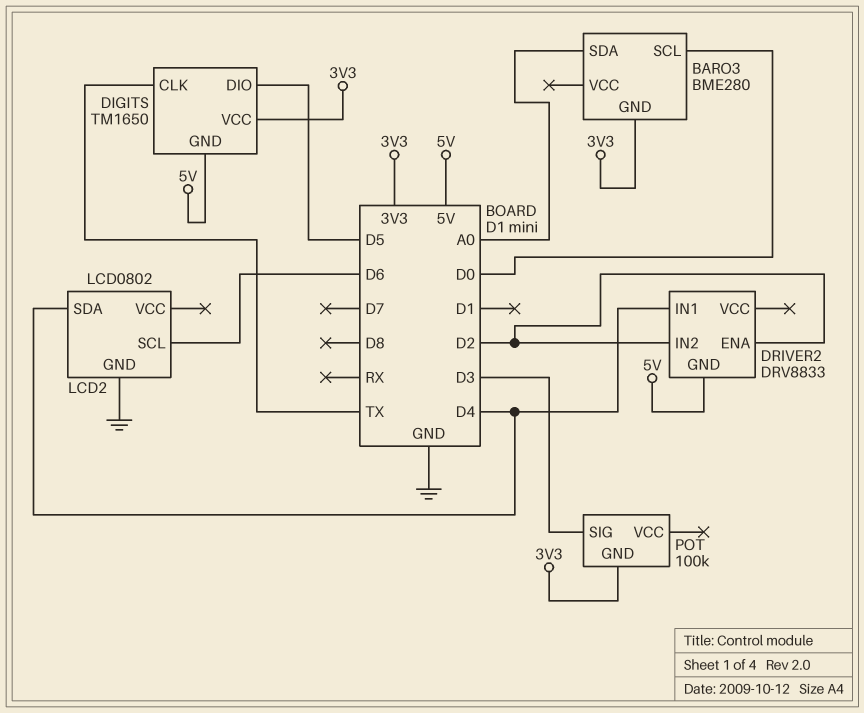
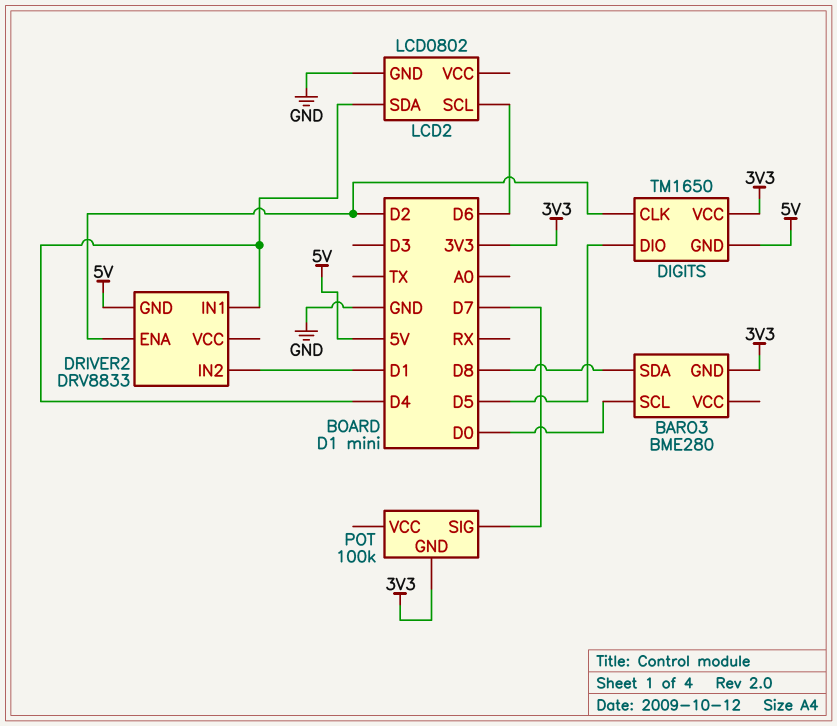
BARO3 pin SDA: A0 -> D8
DIGITS pin CLK: TX -> D2
DRIVER2 pin IN2: D2 -> D1
POT pin SIG: D3 -> D7

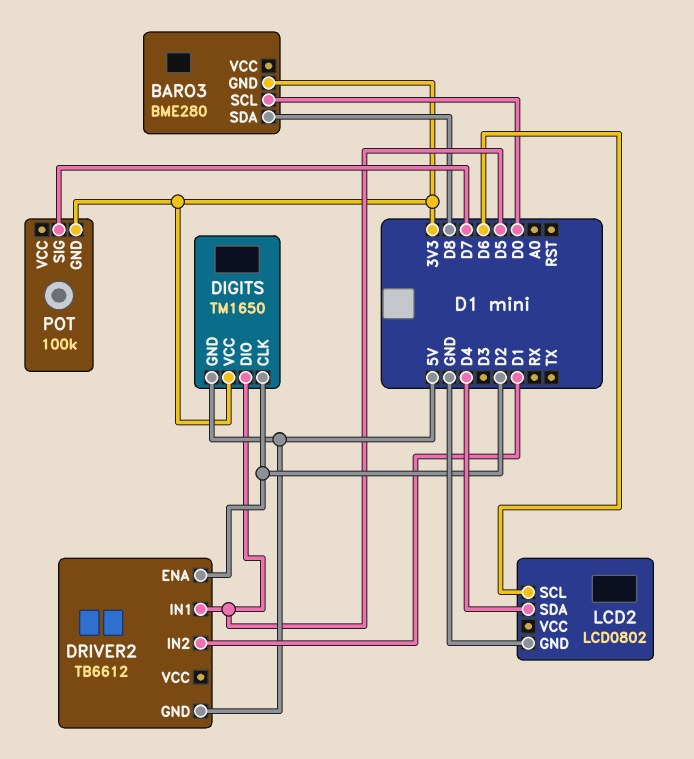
DRIVER2: DRV8833 -> TB6612
DRIVER2 pin IN1: D4 -> D5

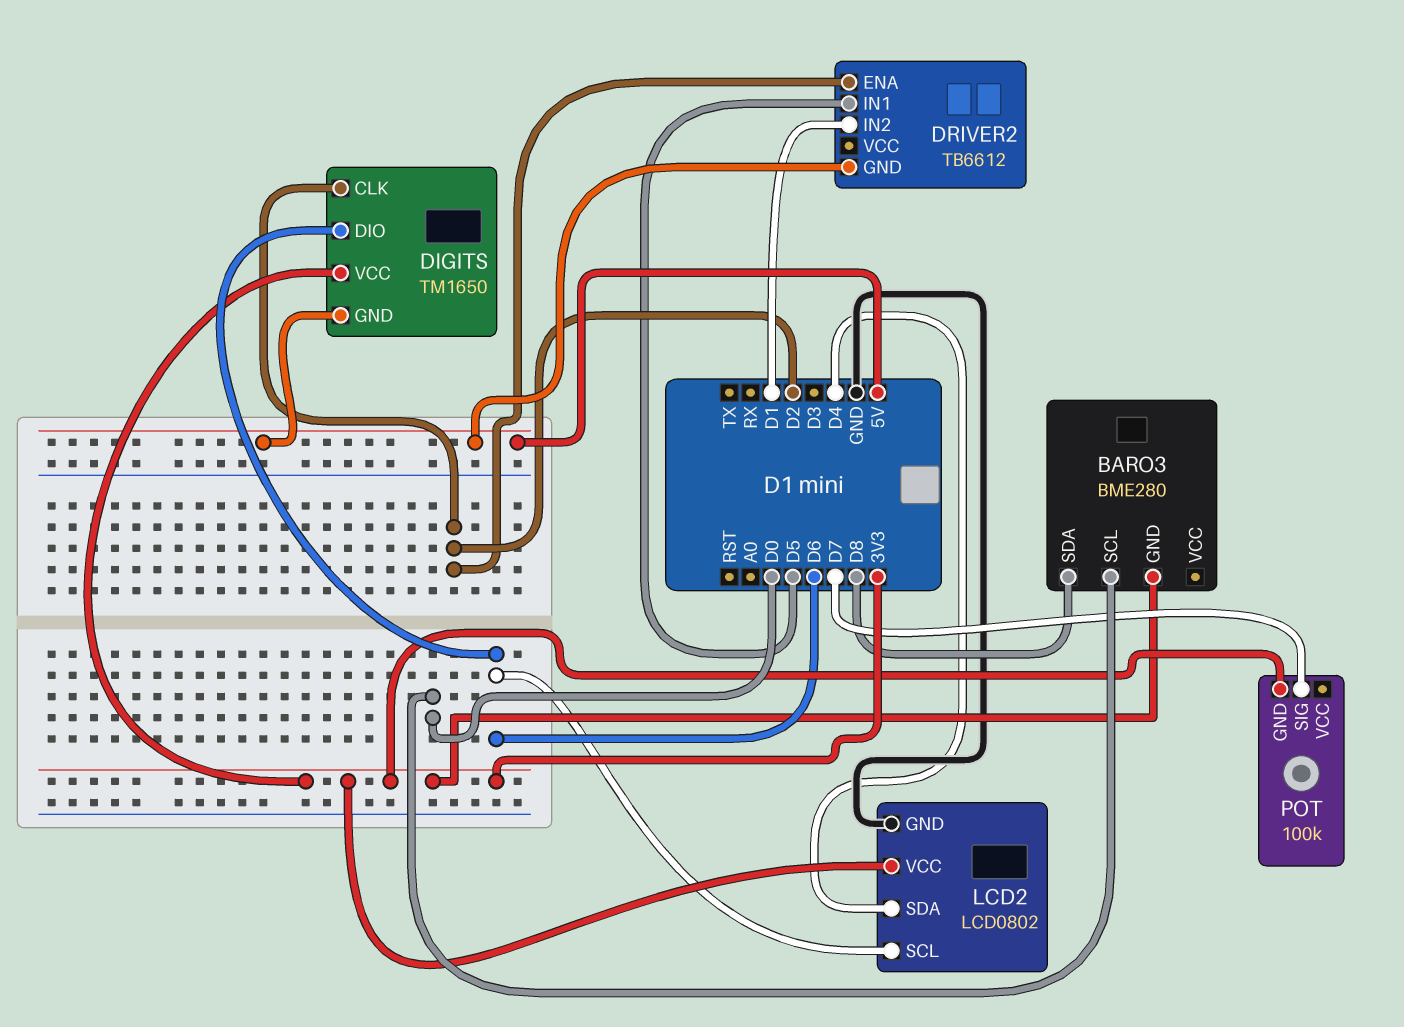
DIGITS pin DIO: D5 -> D6
LCD2 pin VCC: none -> 3V3

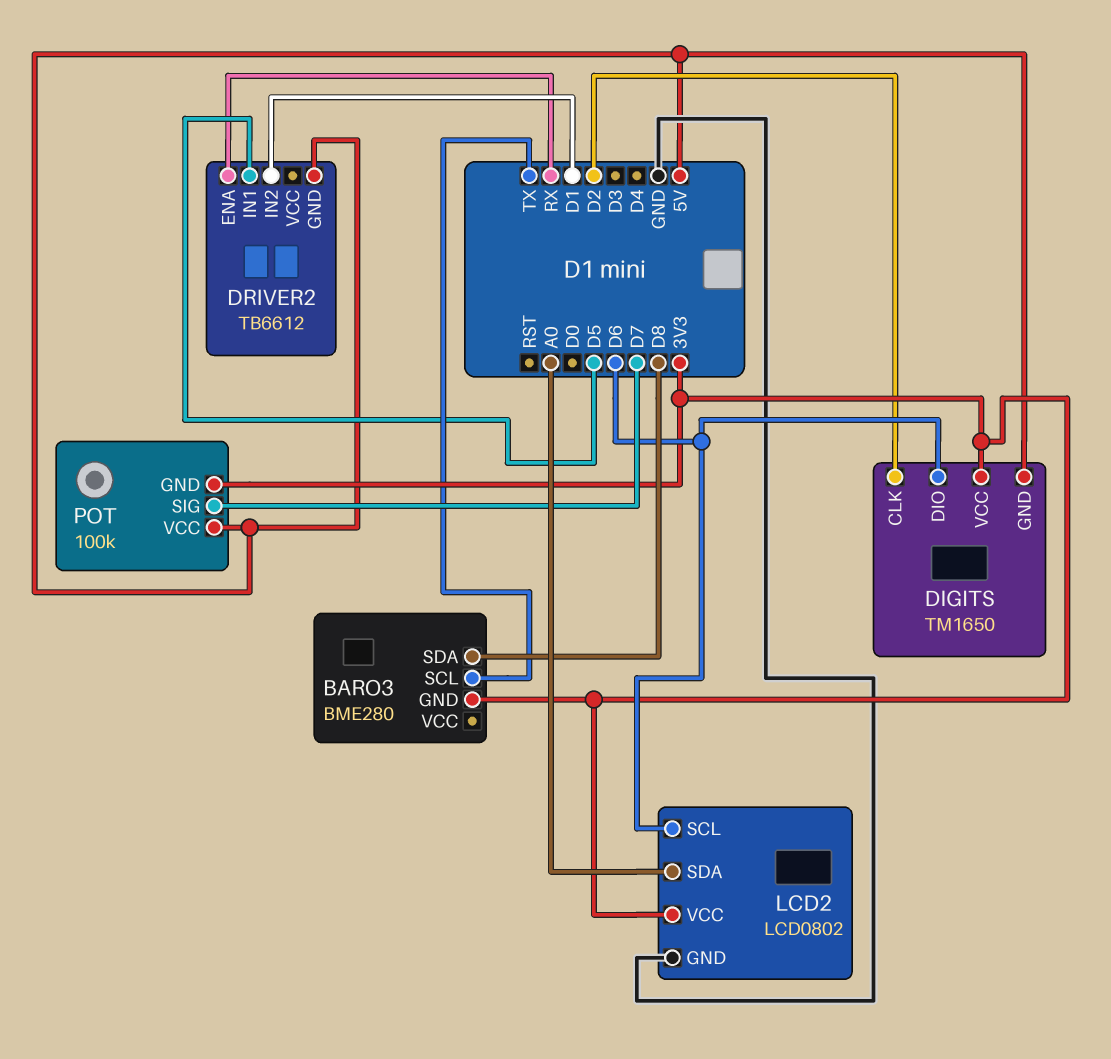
BARO3 pin SCL: D0 -> TX
DRIVER2 pin ENA: D2 -> RX
LCD2 pin SDA: D4 -> A0
POT pin VCC: none -> 5V

